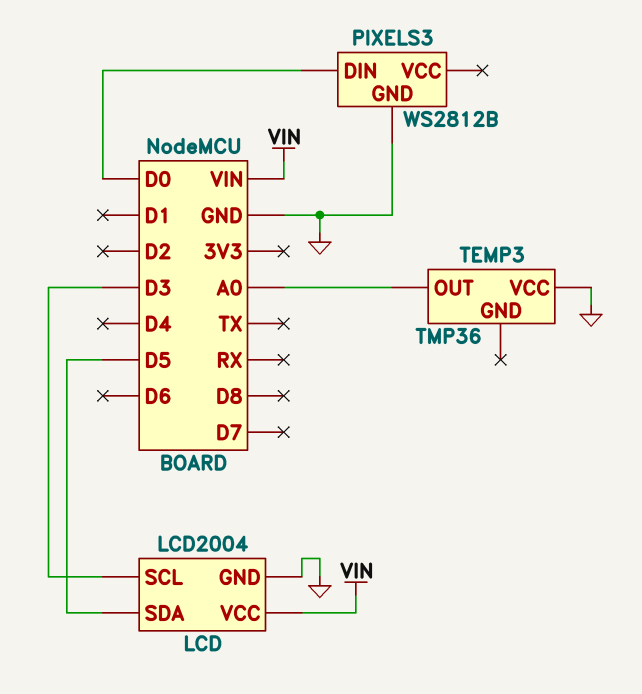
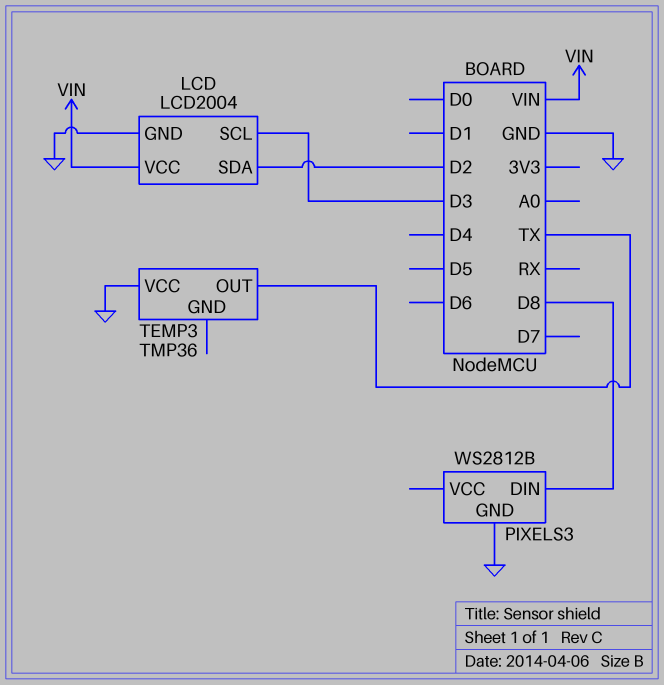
LCD pin SDA: D5 -> D2
PIXELS3 pin DIN: D0 -> D8
TEMP3 pin OUT: A0 -> TX

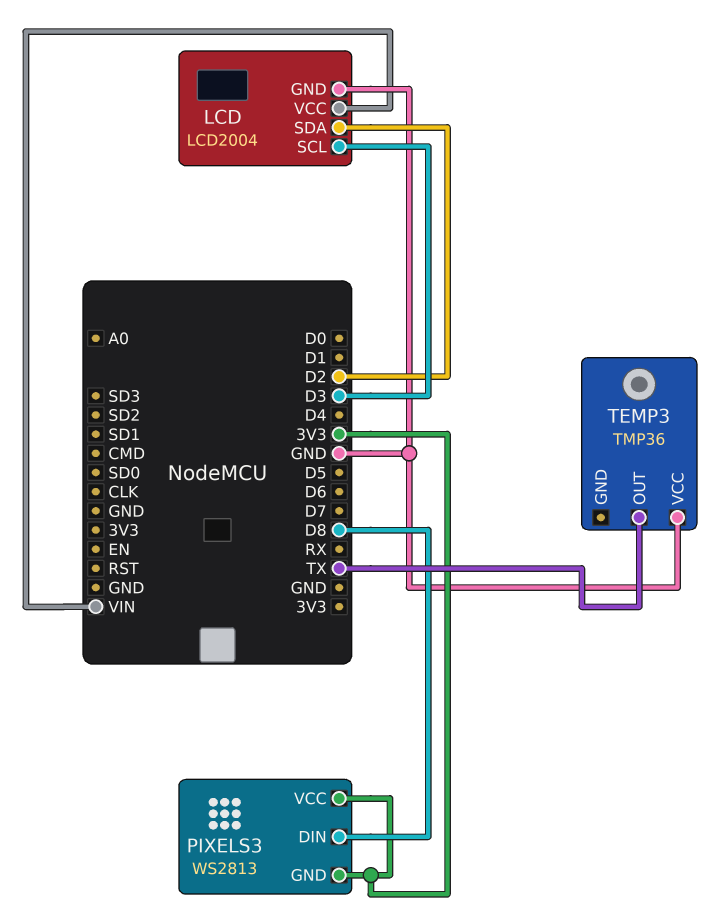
PIXELS3: WS2812B -> WS2813
PIXELS3 pin GND: GND -> 3V3
PIXELS3 pin VCC: none -> 3V3

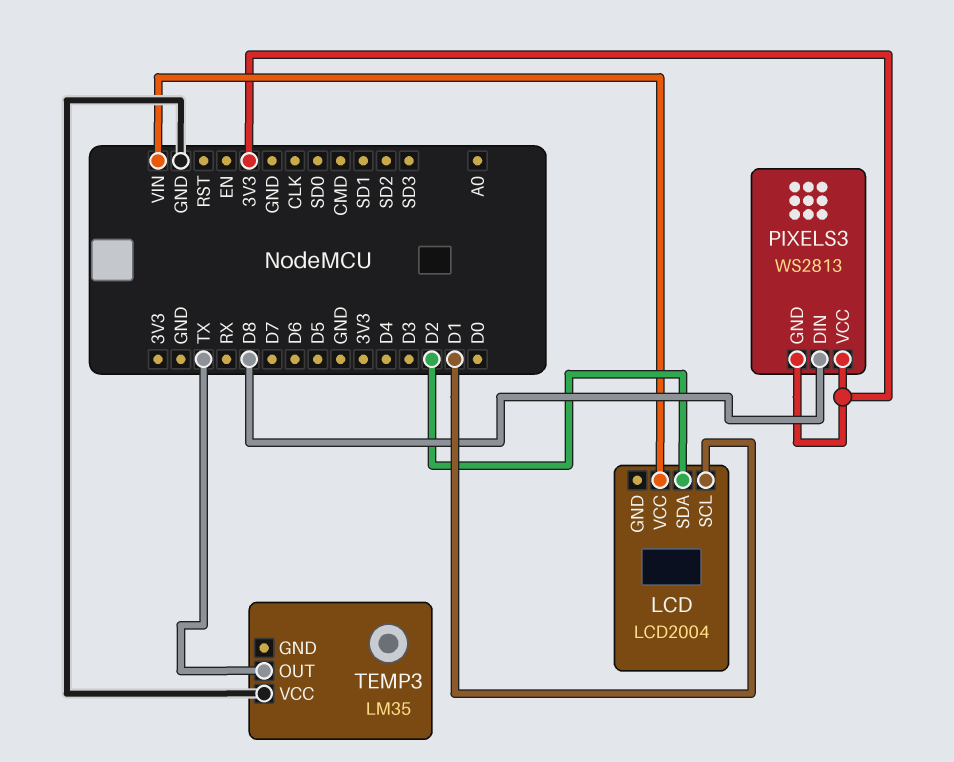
LCD pin GND: GND -> none
LCD pin SCL: D3 -> D1
TEMP3: TMP36 -> LM35

